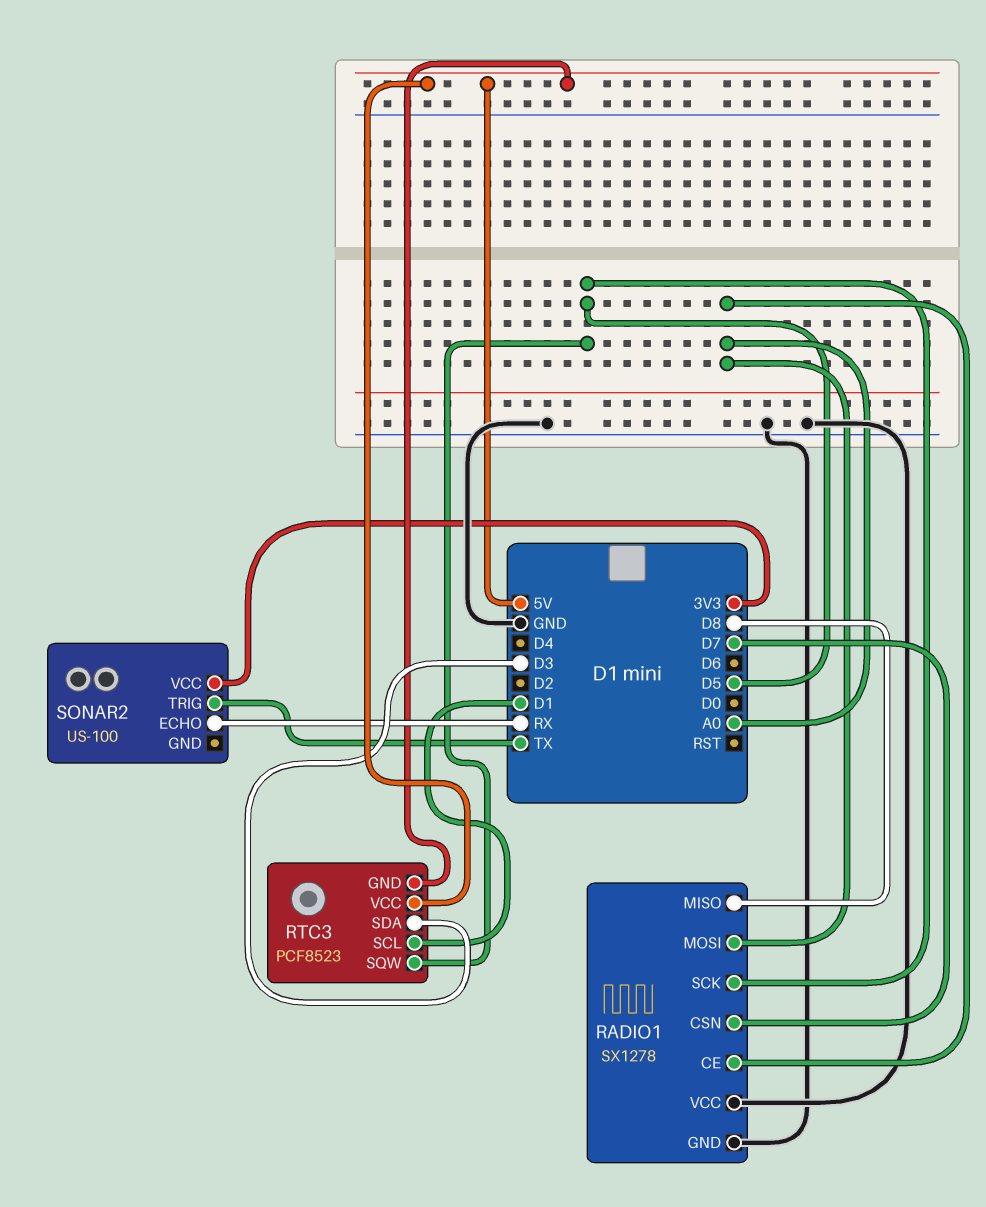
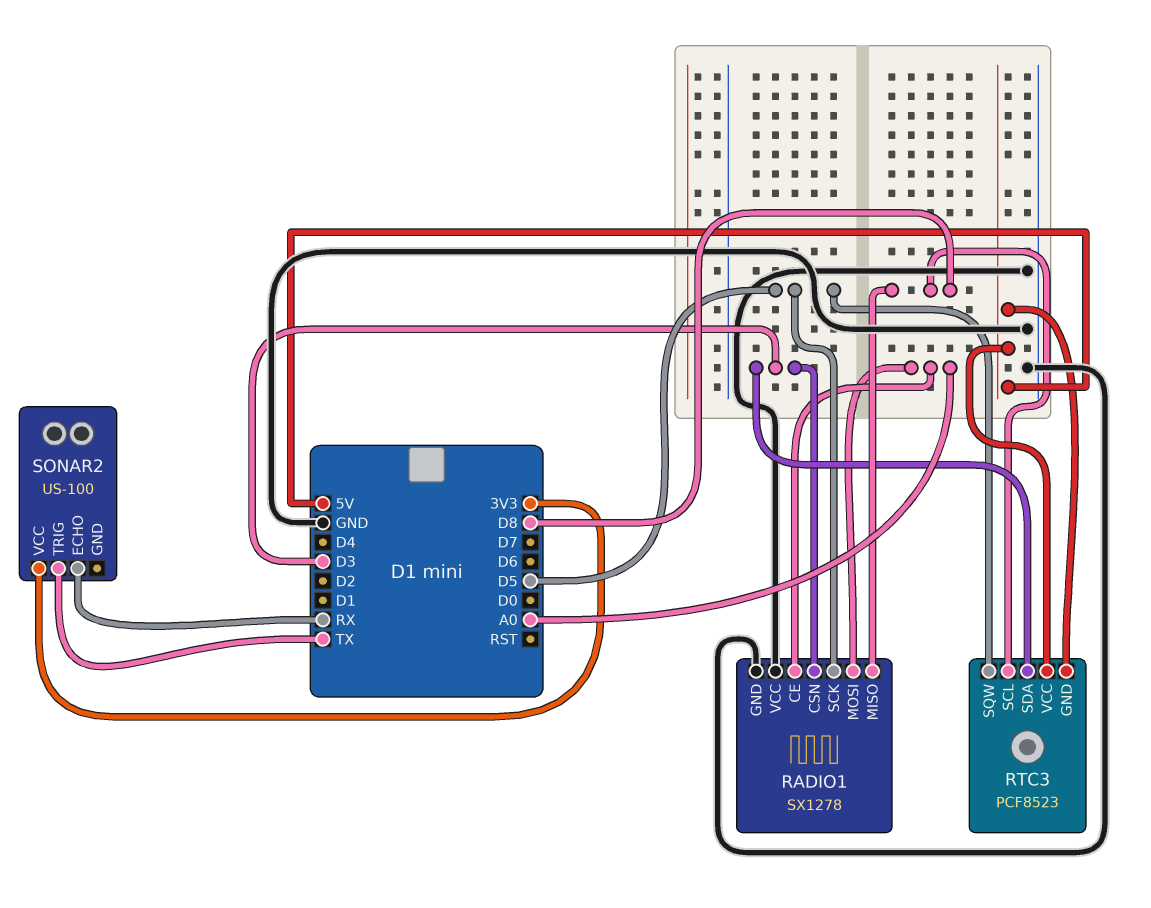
RADIO1 pin CSN: D7 -> D3
RTC3 pin SCL: D1 -> D8

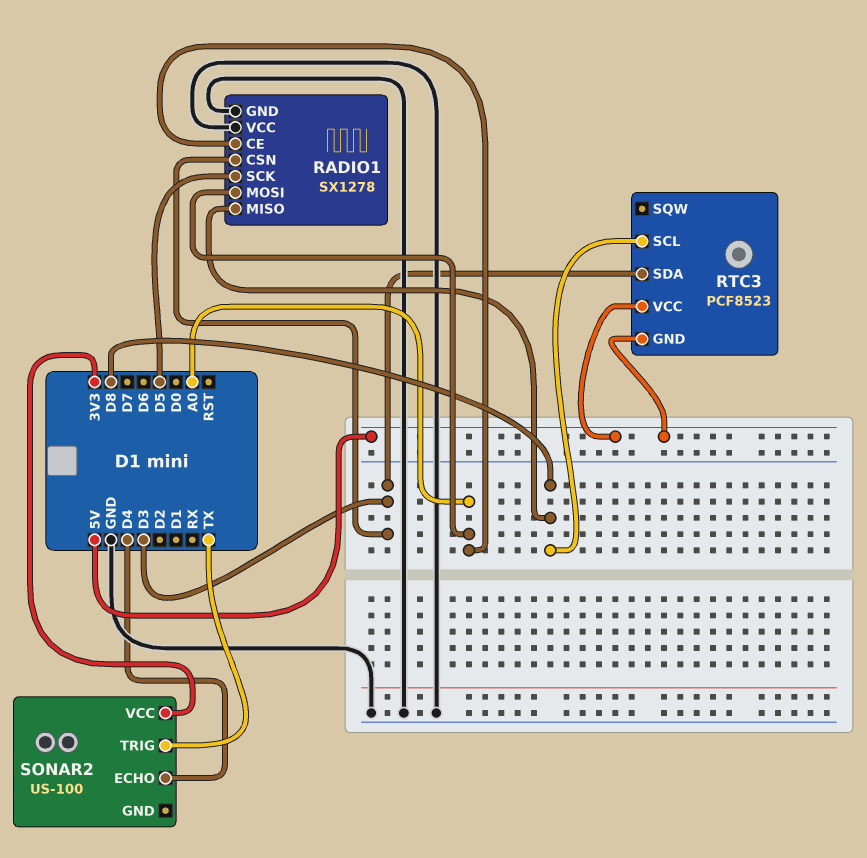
RTC3 pin SQW: D5 -> none
SONAR2 pin ECHO: RX -> D4

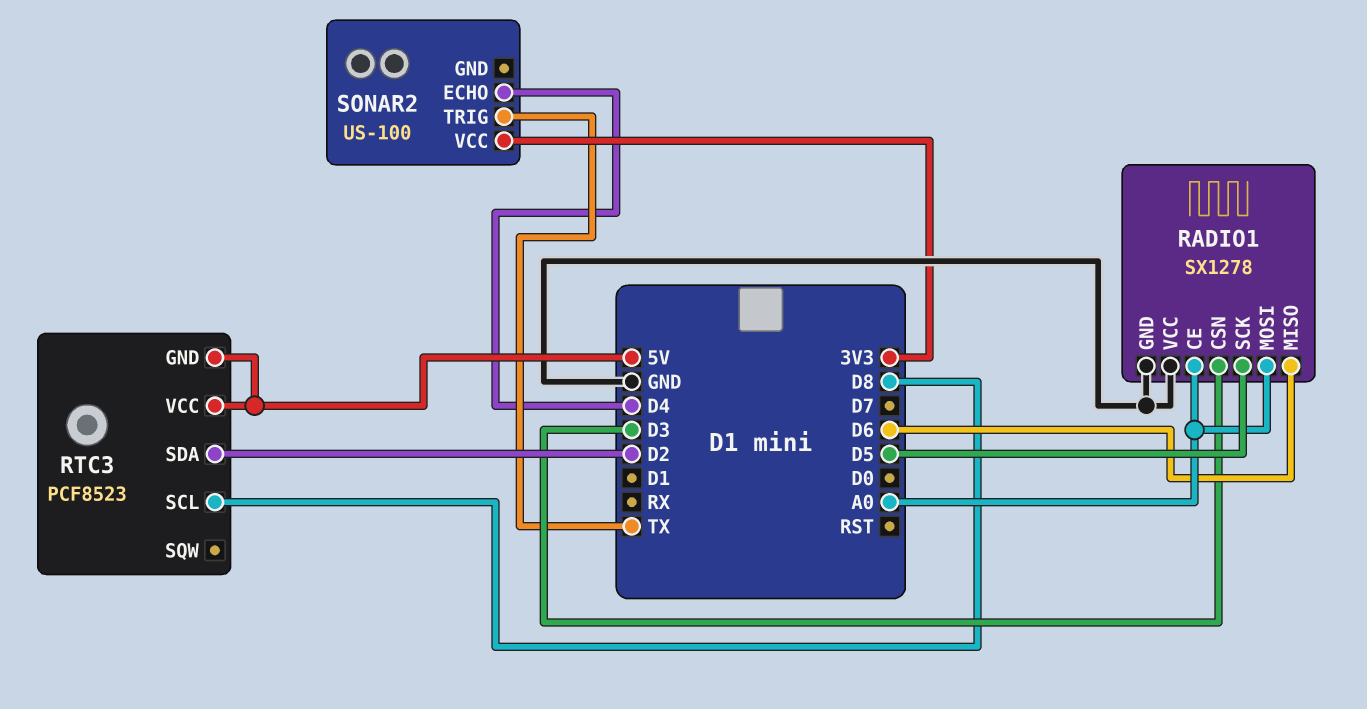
RADIO1 pin MISO: D8 -> D6
RTC3 pin SDA: D3 -> D2

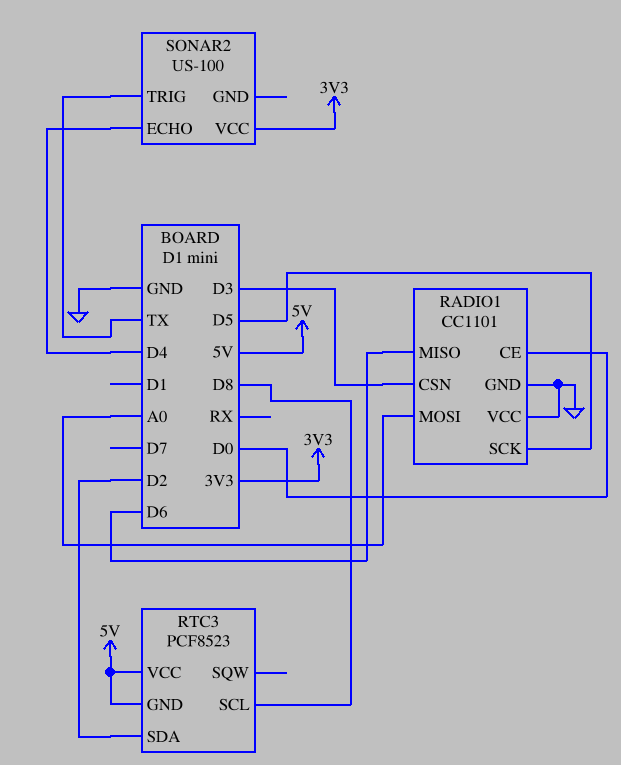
RADIO1: SX1278 -> CC1101
RADIO1 pin CE: A0 -> D0

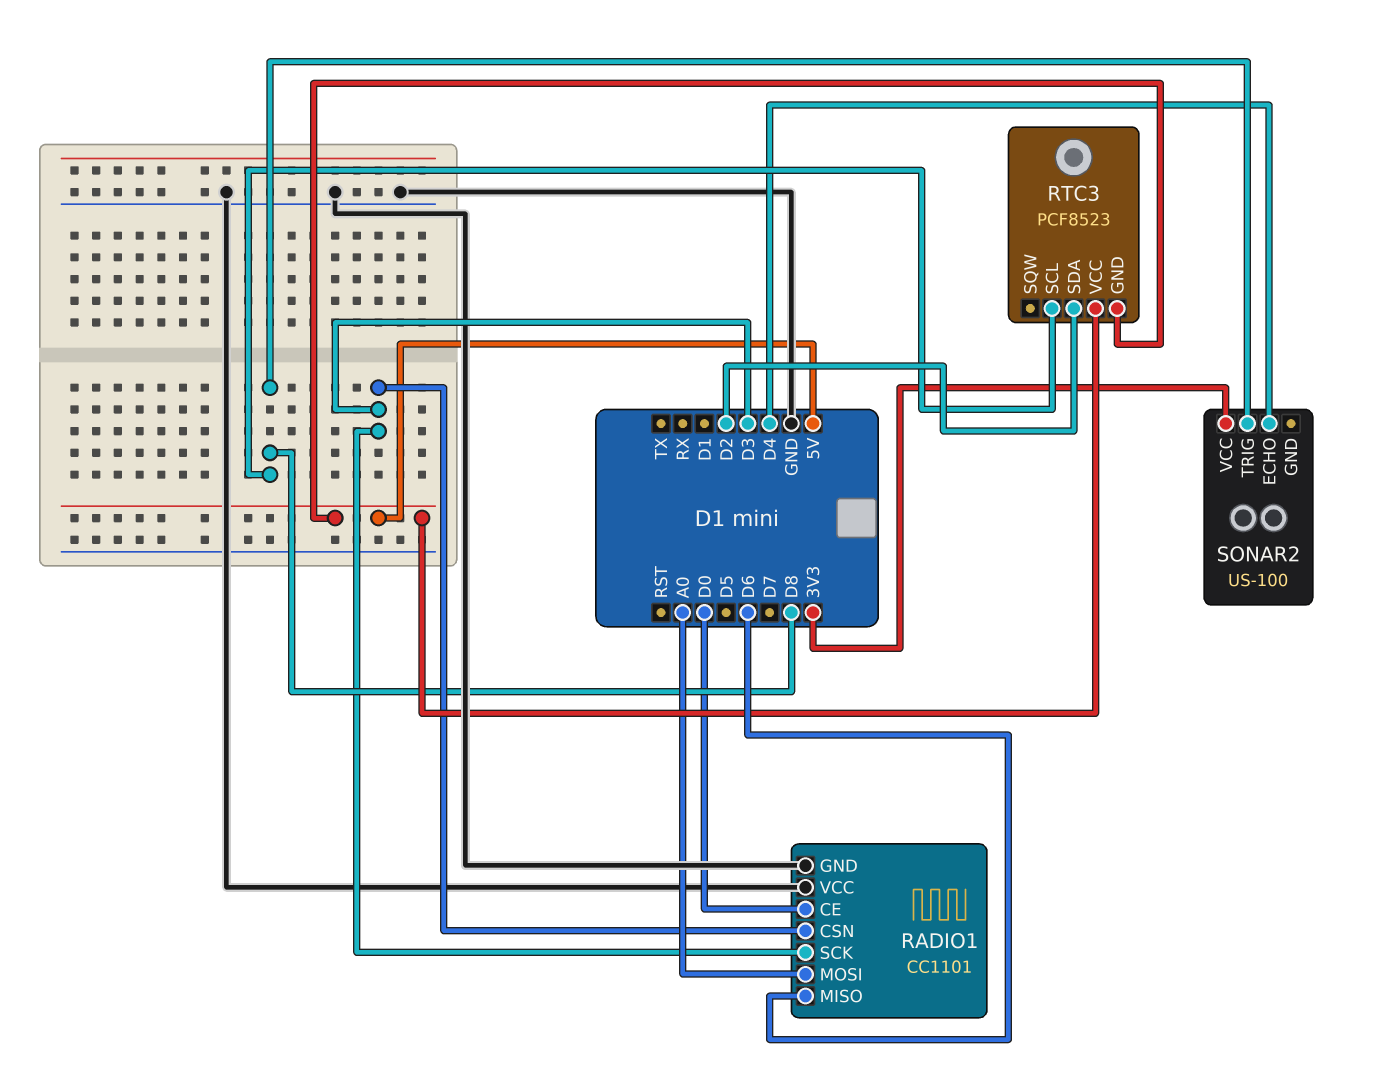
RADIO1 pin SCK: D5 -> D3
SONAR2 pin TRIG: TX -> D8

